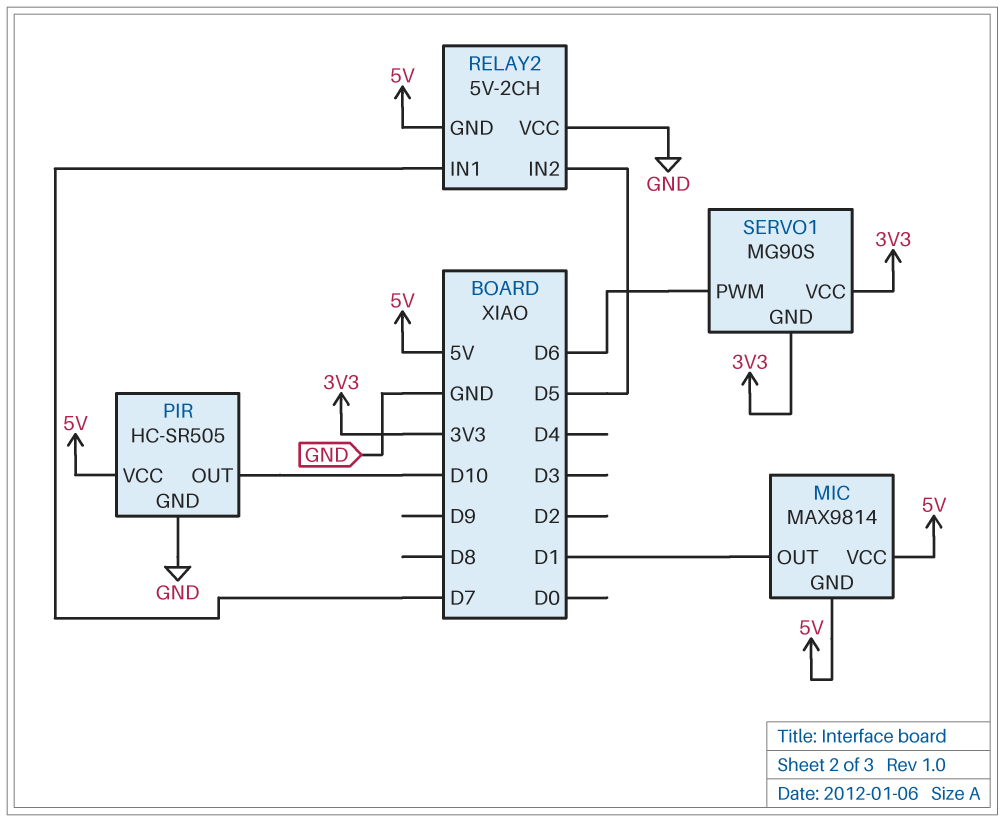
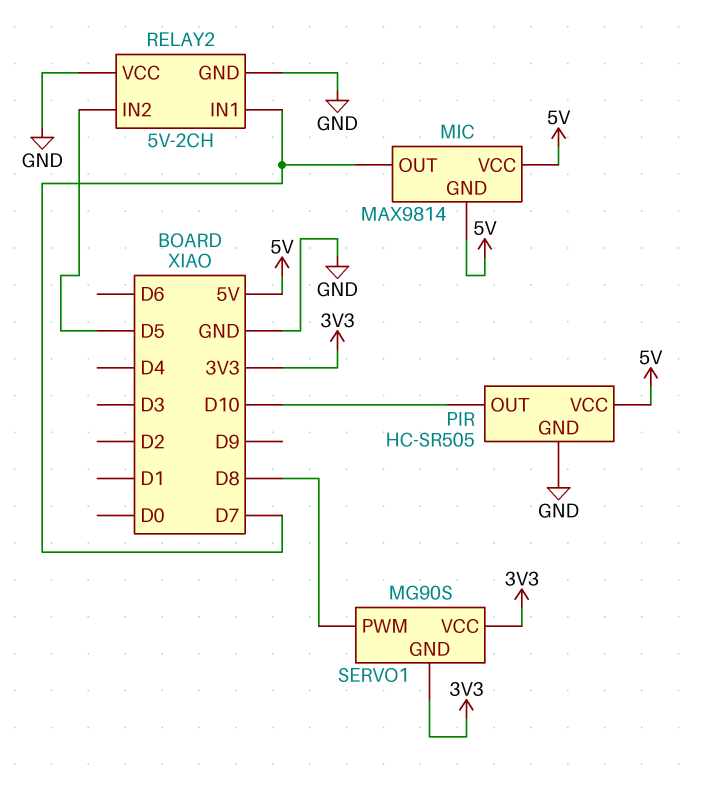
MIC pin OUT: D1 -> D7
RELAY2 pin GND: 5V -> GND
SERVO1 pin PWM: D6 -> D8

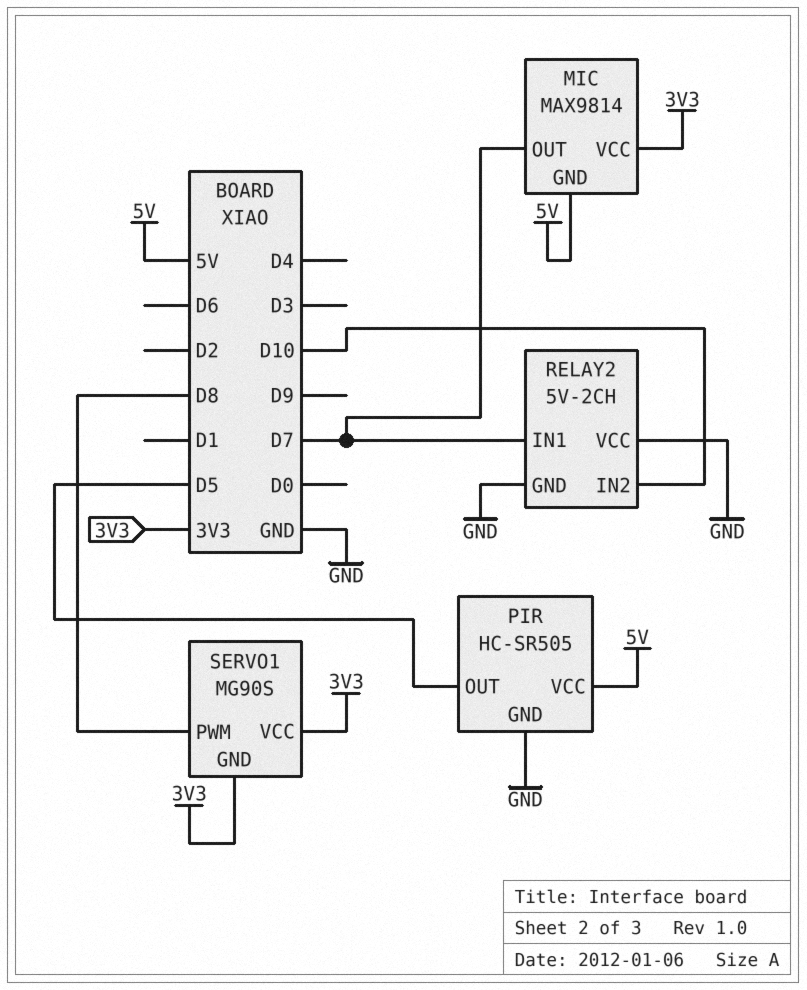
MIC pin VCC: 5V -> 3V3
PIR pin OUT: D10 -> D5
RELAY2 pin IN2: D5 -> D10

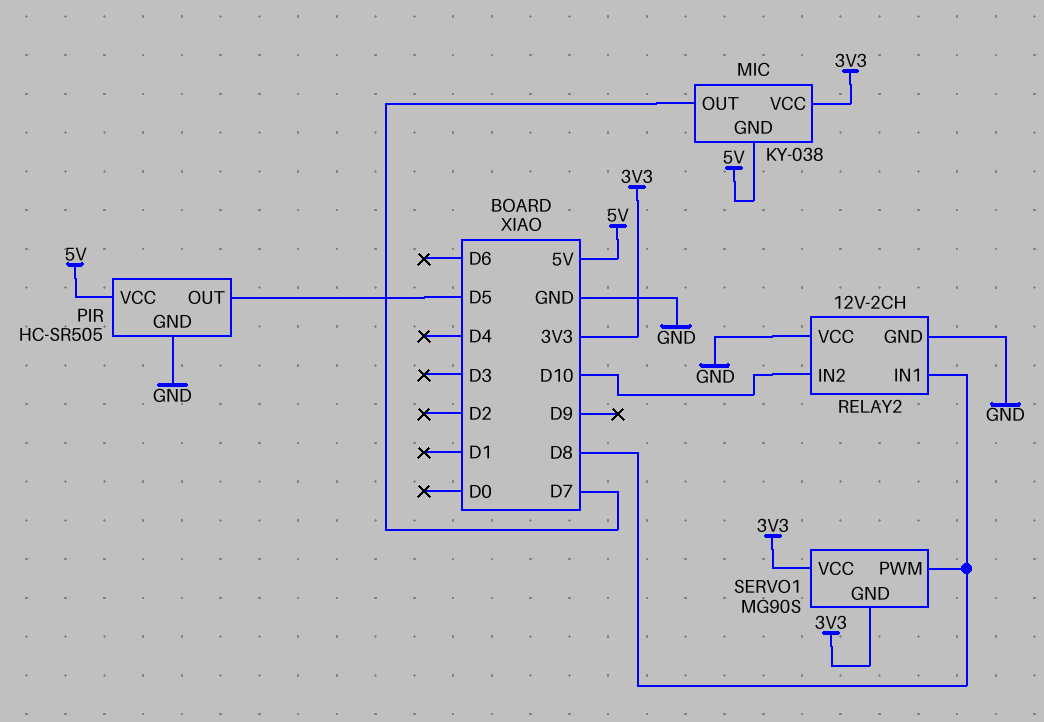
MIC: MAX9814 -> KY-038
RELAY2: 5V-2CH -> 12V-2CH
RELAY2 pin IN1: D7 -> D8

